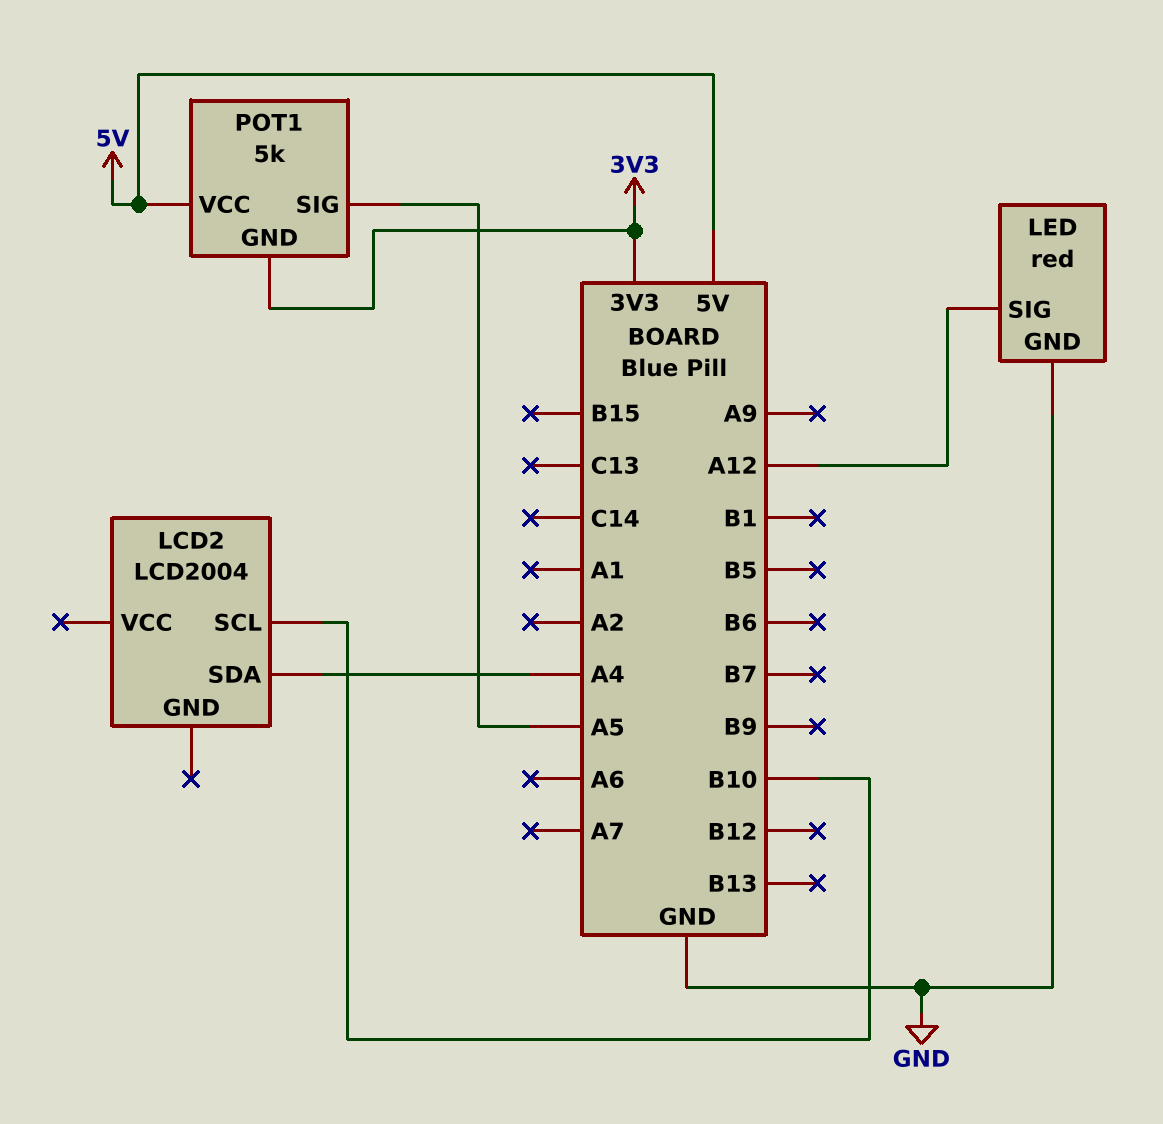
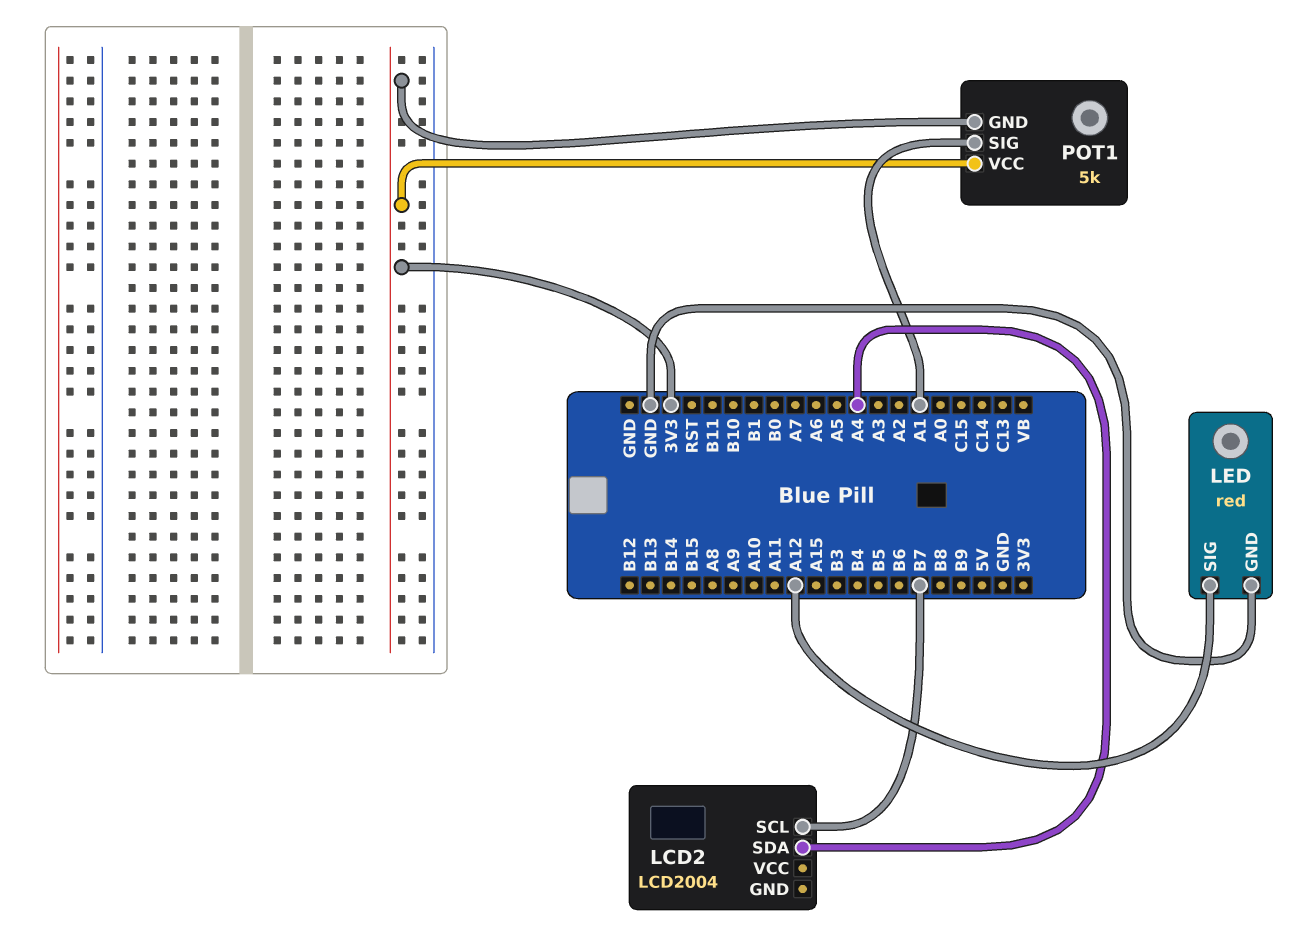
LCD2 pin SCL: B10 -> B7
POT1 pin SIG: A5 -> A1
POT1 pin VCC: 5V -> 3V3

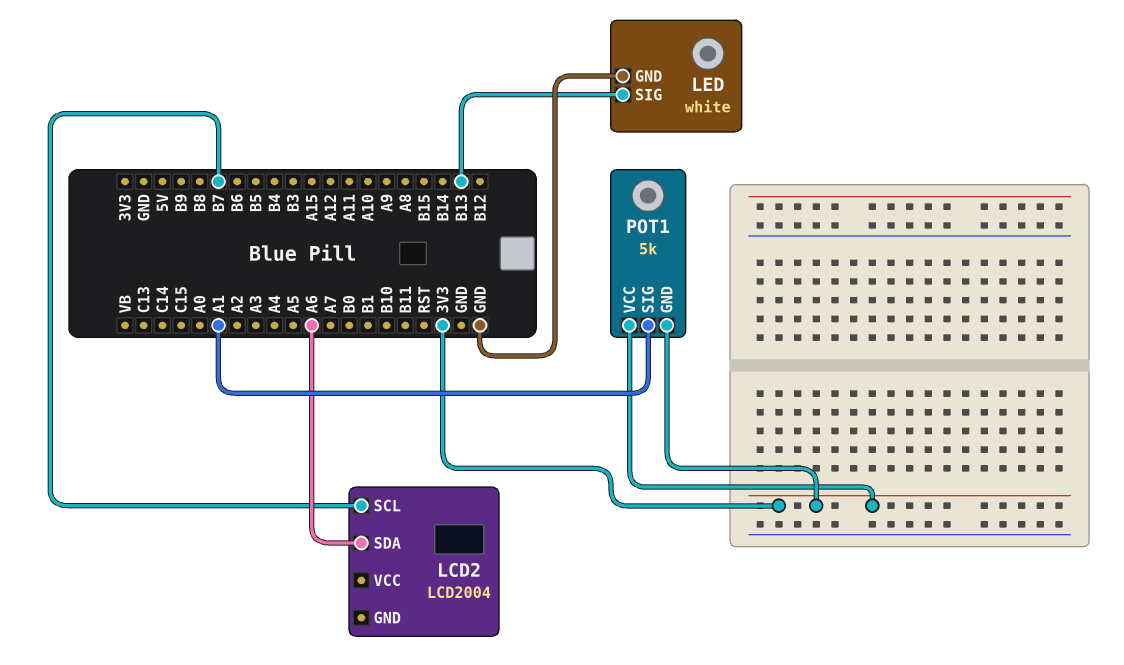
LCD2 pin SDA: A4 -> A6
LED: red -> white
LED pin SIG: A12 -> B13

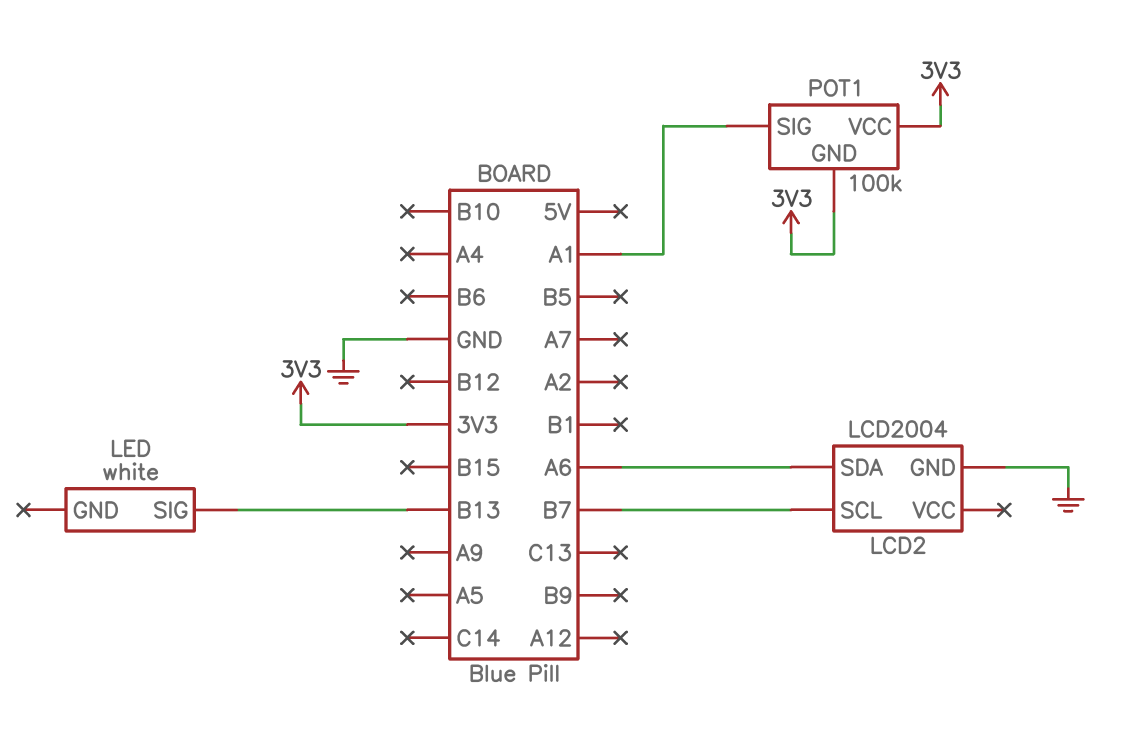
LCD2 pin GND: none -> GND
LED pin GND: GND -> none
POT1: 5k -> 100k

